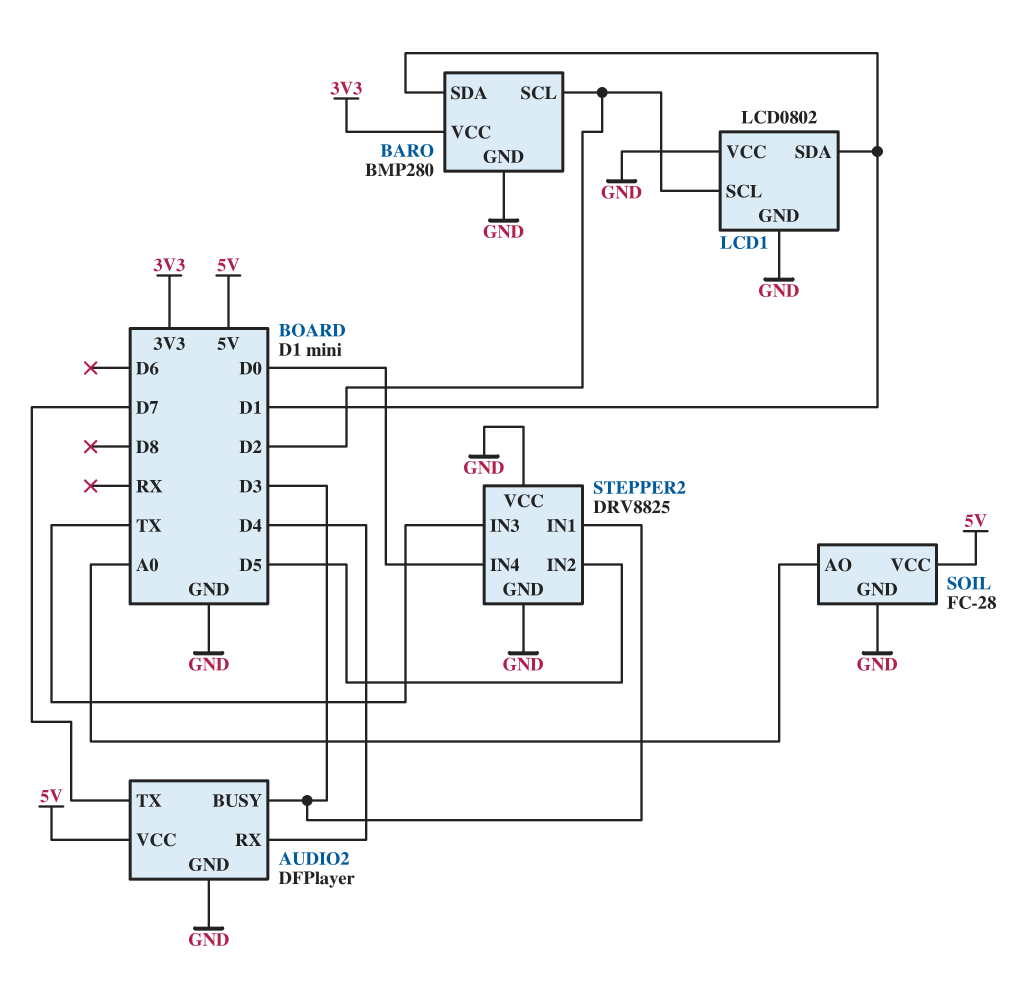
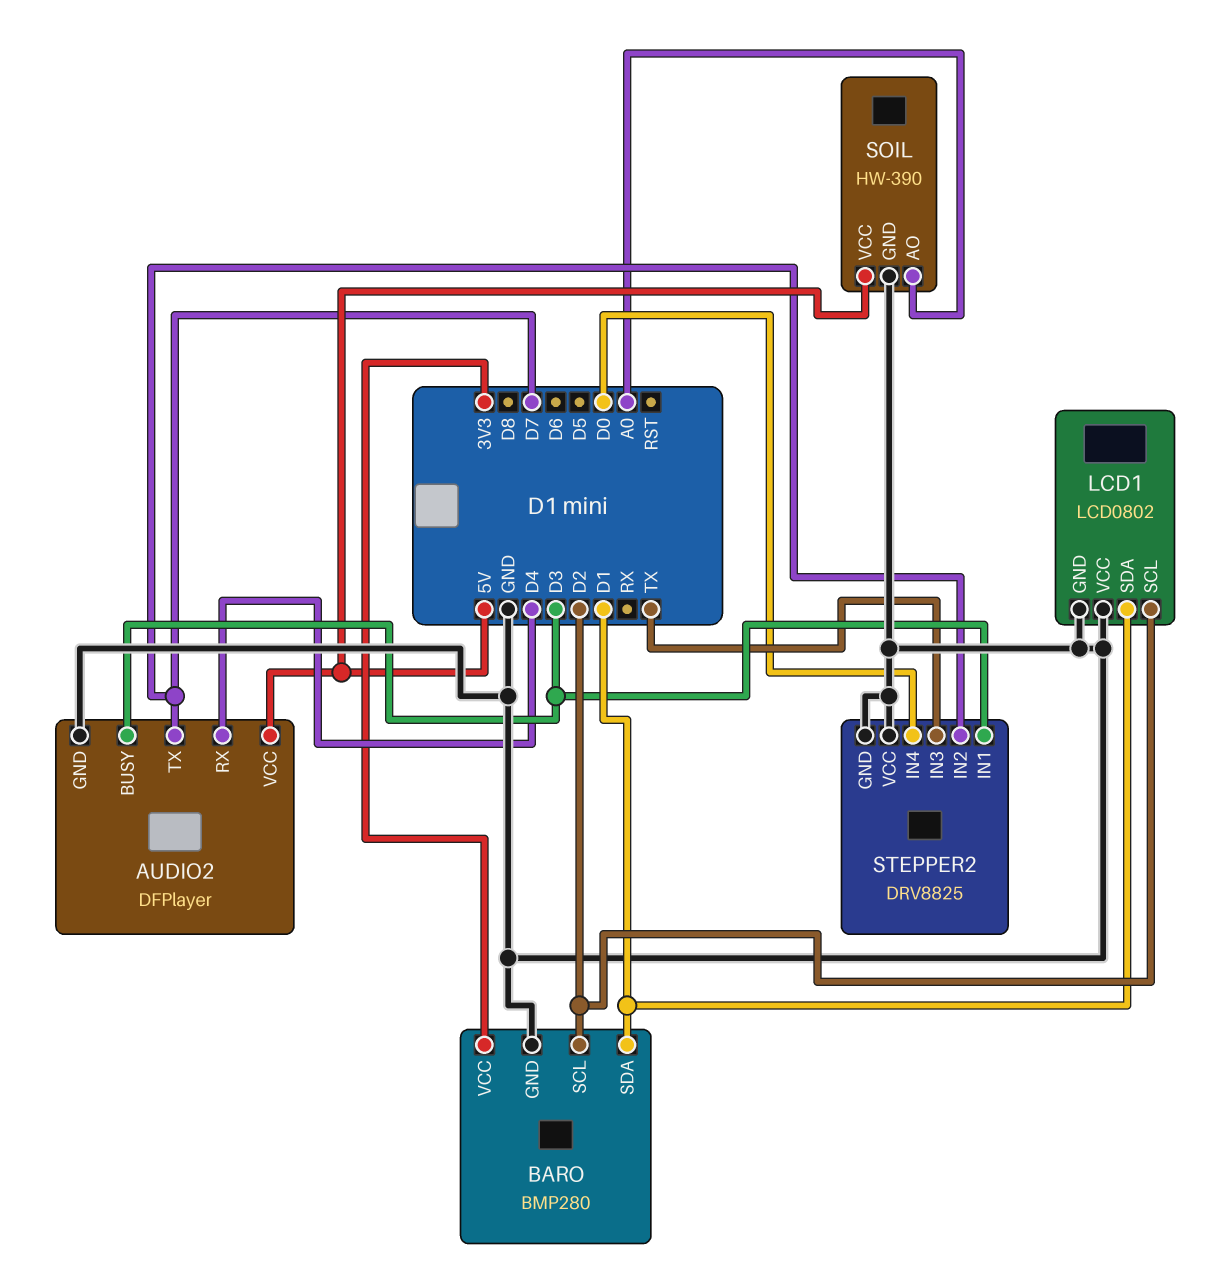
SOIL: FC-28 -> HW-390
STEPPER2 pin IN2: D5 -> D7

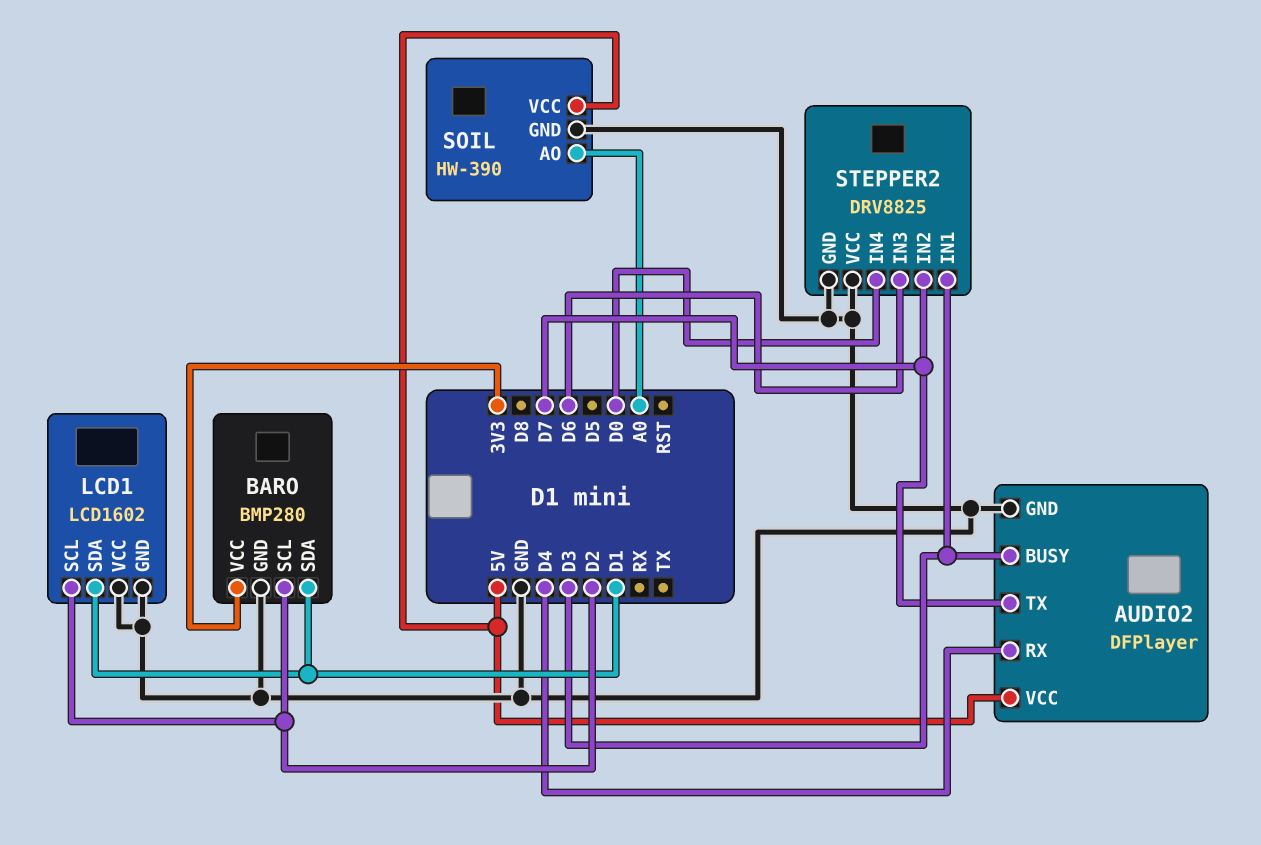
LCD1: LCD0802 -> LCD1602
STEPPER2 pin IN3: TX -> D6

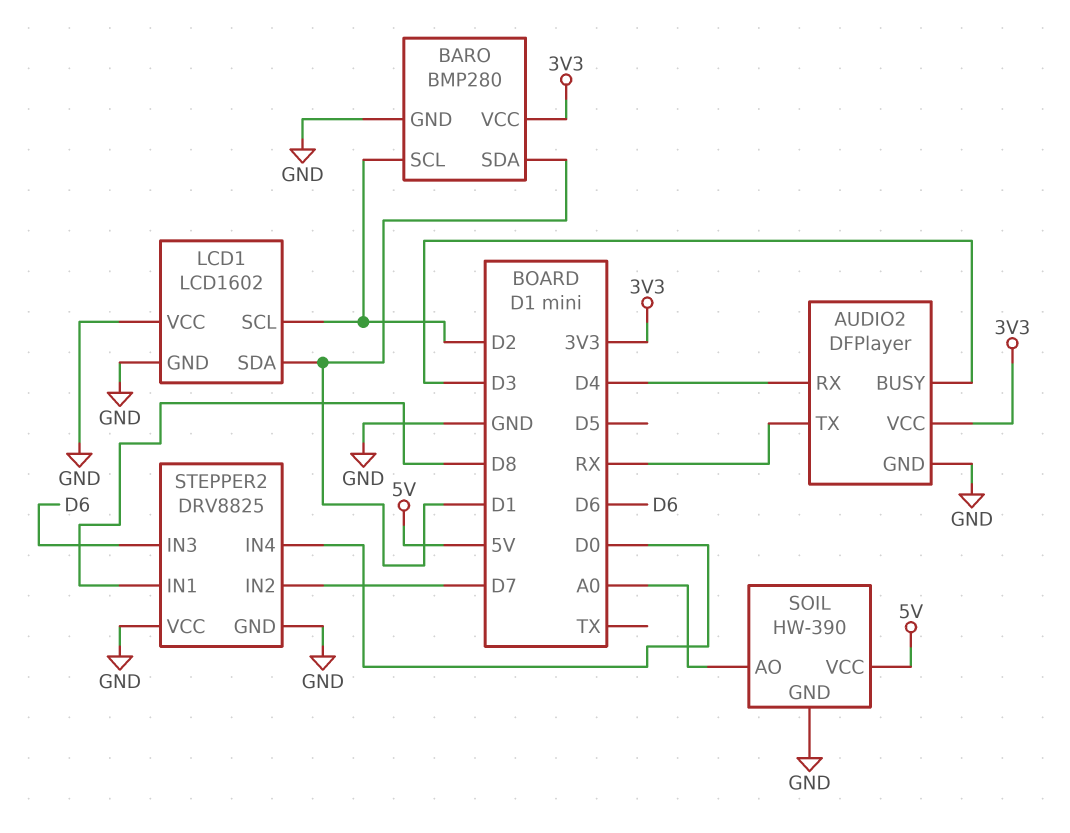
AUDIO2 pin TX: D7 -> RX
AUDIO2 pin VCC: 5V -> 3V3
STEPPER2 pin IN1: D3 -> D8

